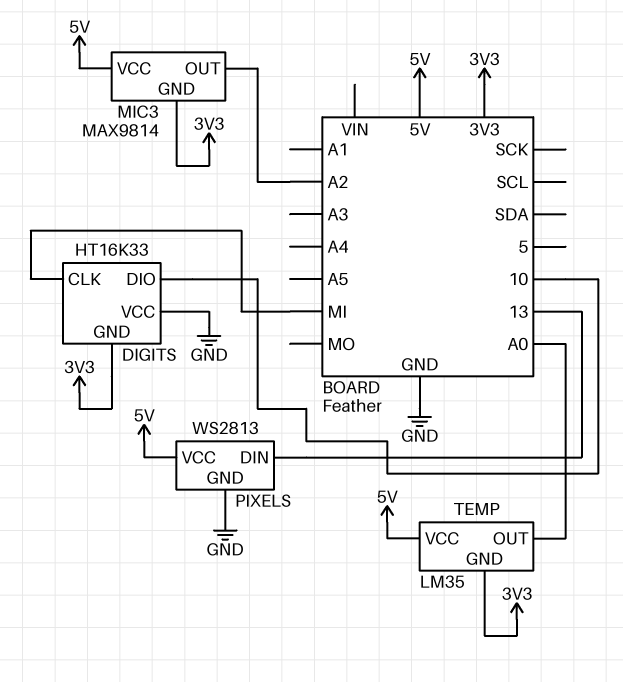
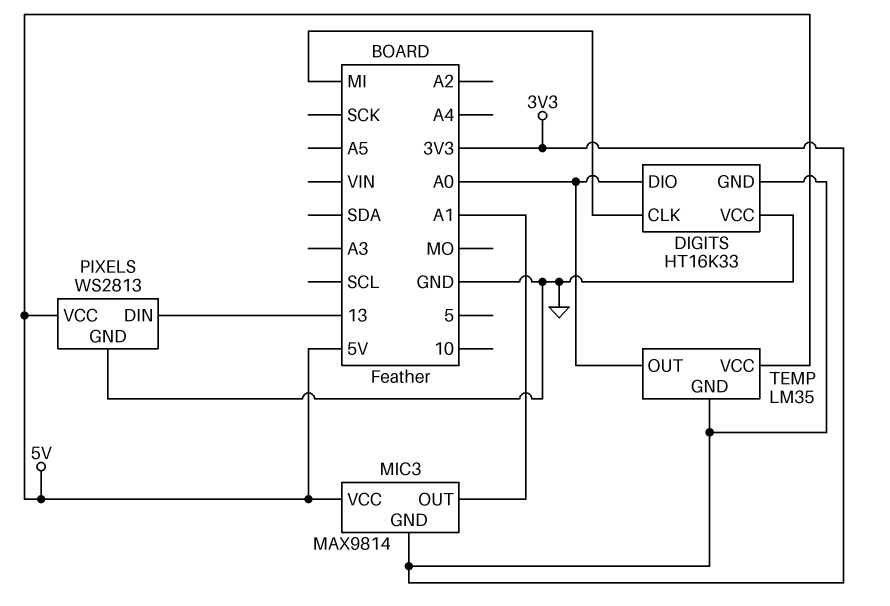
DIGITS pin DIO: 10 -> A0
MIC3 pin OUT: A2 -> A1

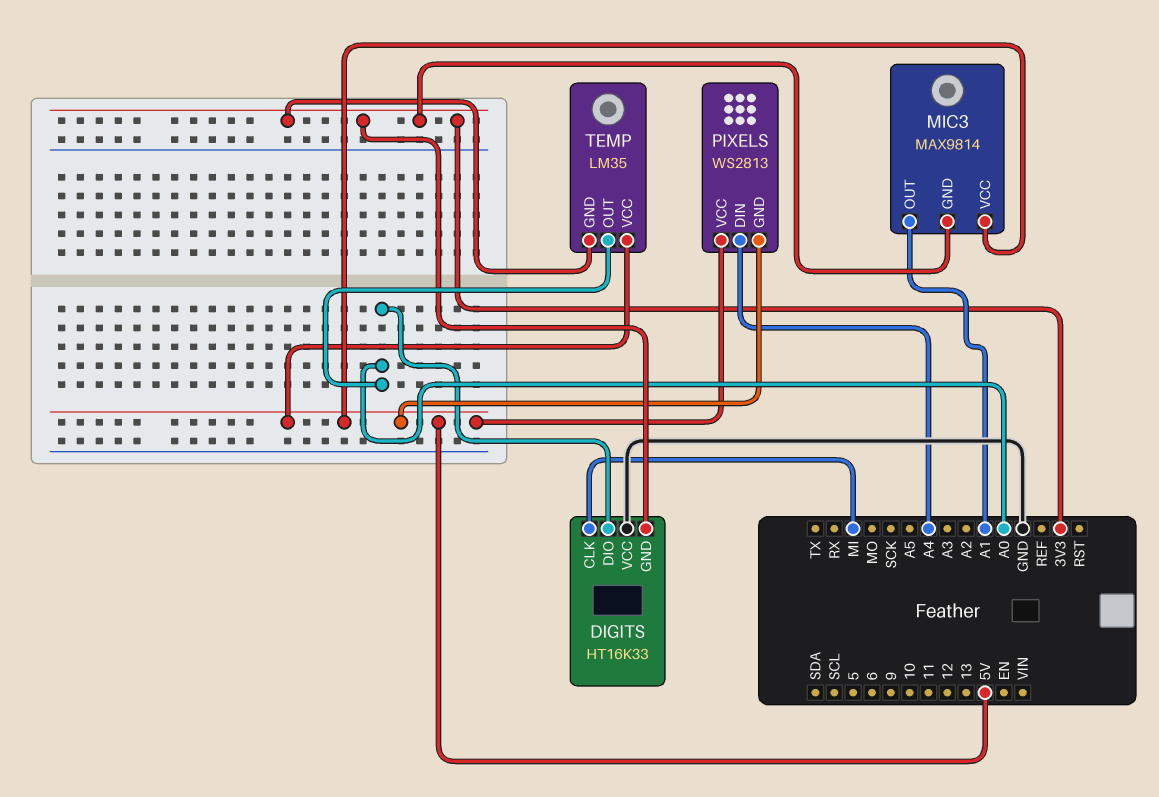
PIXELS pin DIN: 13 -> A4
PIXELS pin GND: GND -> 5V

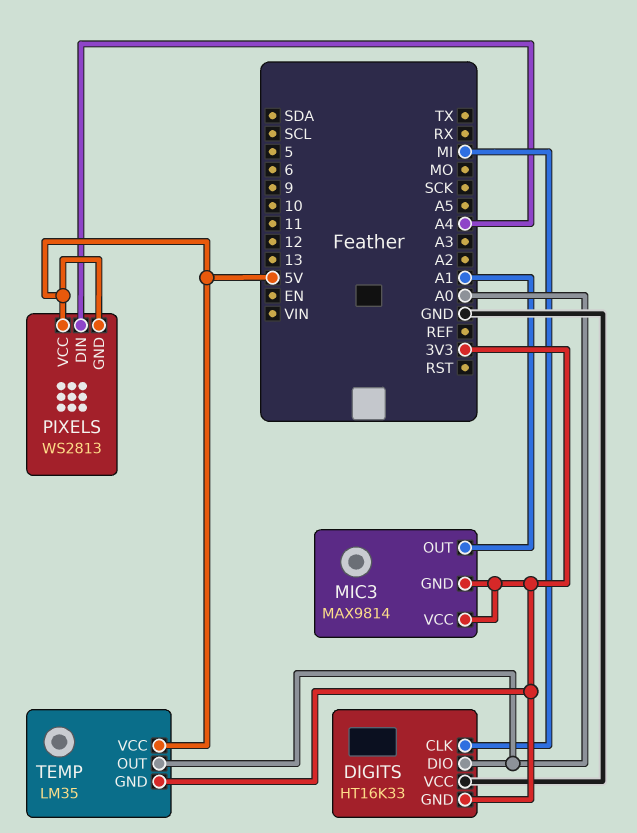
MIC3 pin VCC: 5V -> 3V3

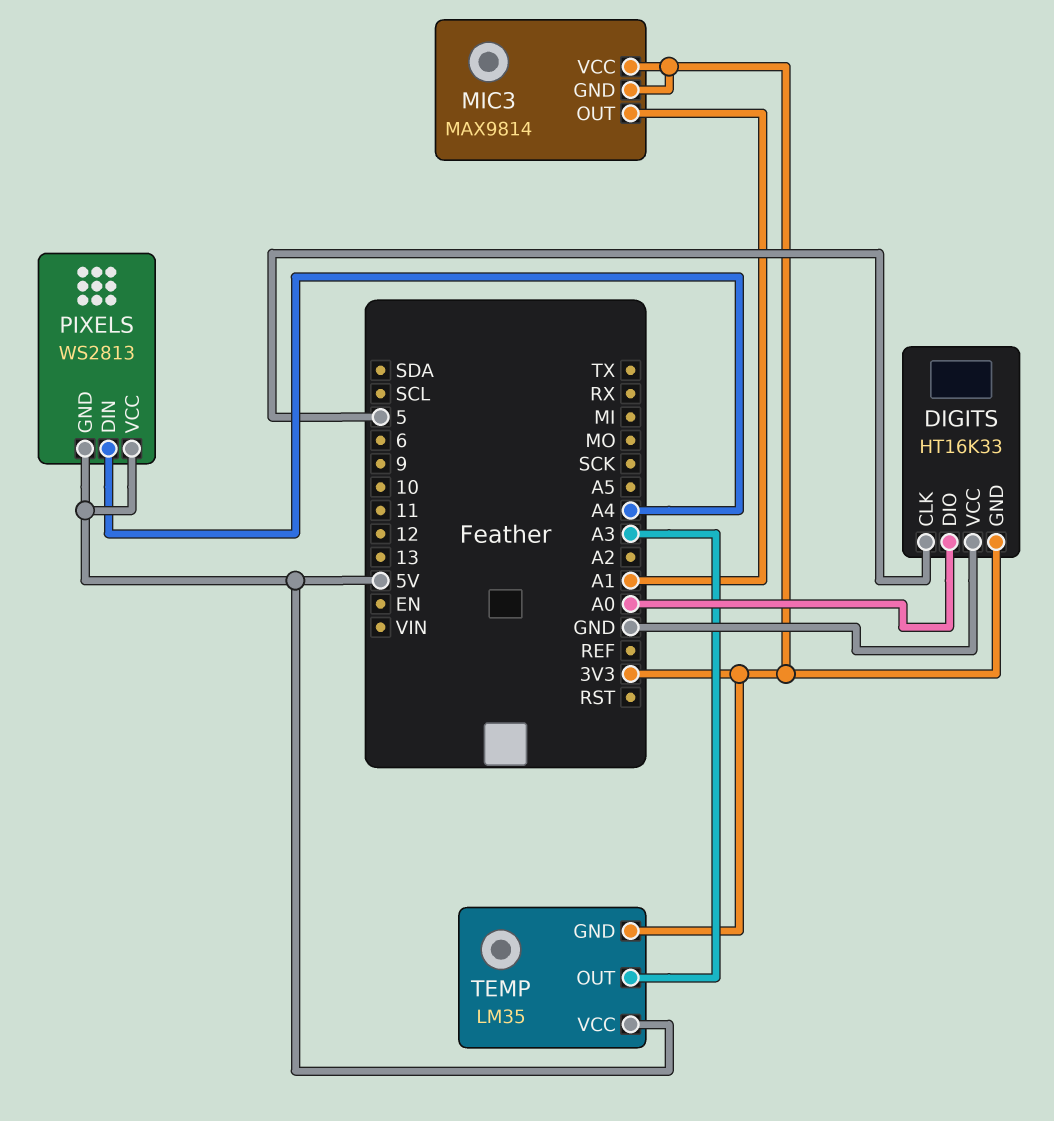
DIGITS pin CLK: MI -> 5
TEMP pin OUT: A0 -> A3

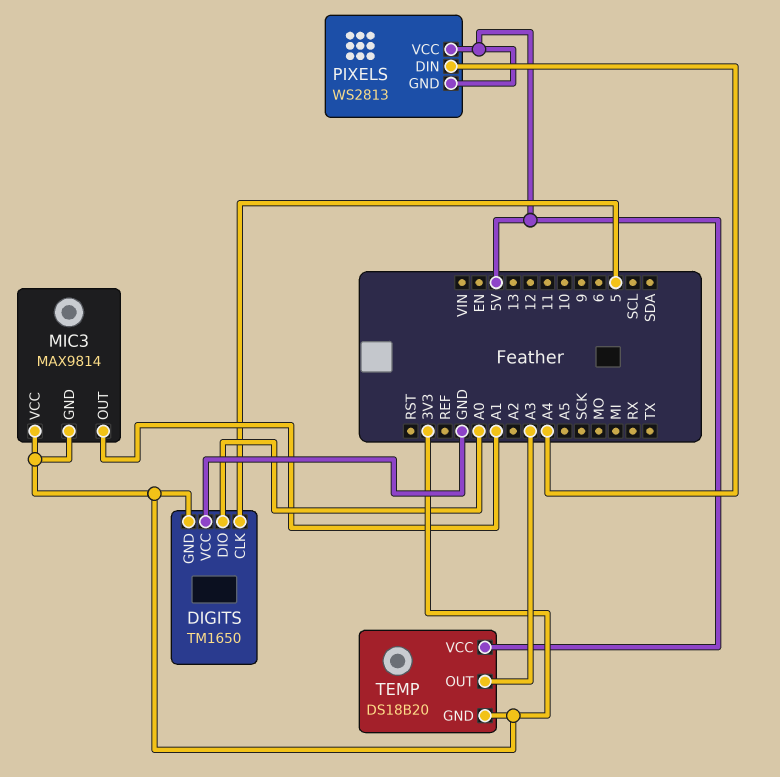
DIGITS: HT16K33 -> TM1650
TEMP: LM35 -> DS18B20

